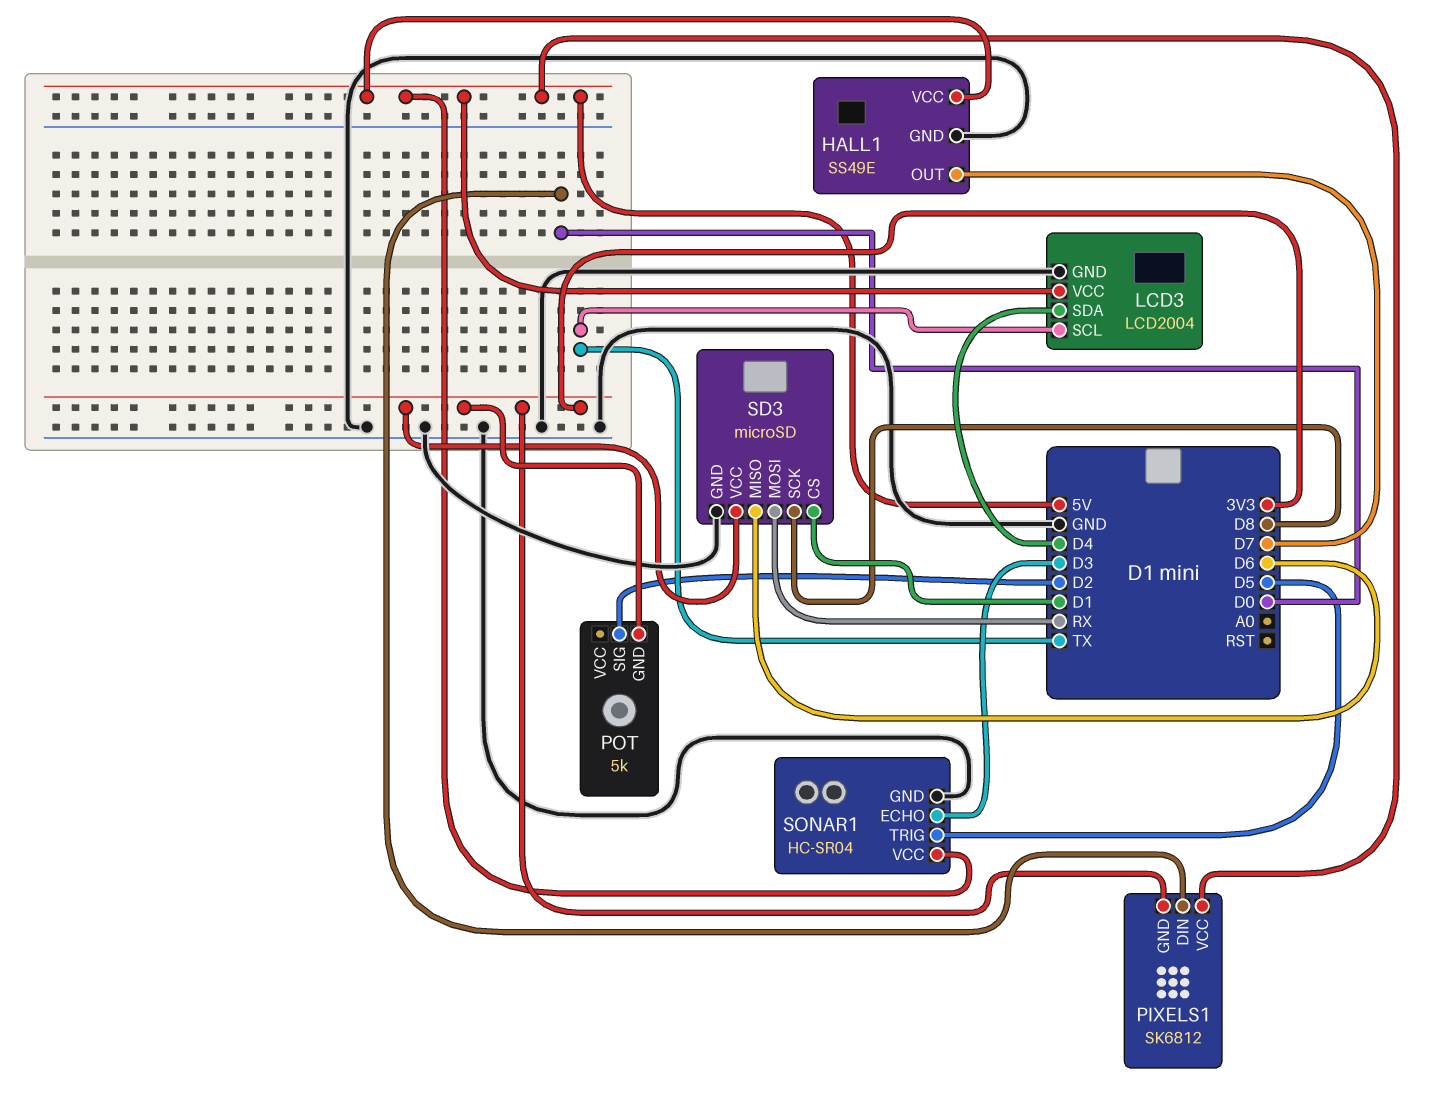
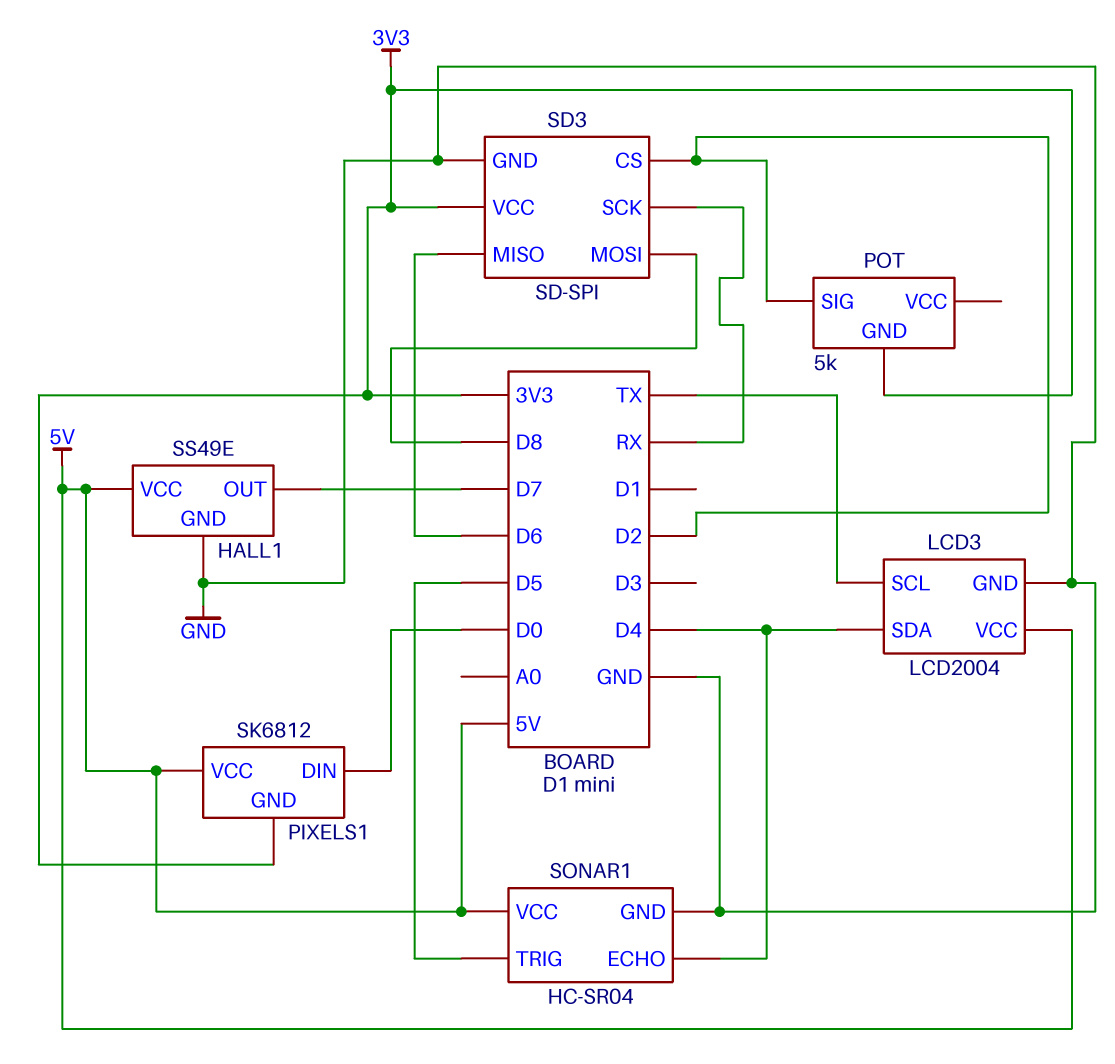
SD3: microSD -> SD-SPI
SD3 pin CS: D1 -> D2
SD3 pin MOSI: RX -> D8
SD3 pin SCK: D8 -> RX
SONAR1 pin ECHO: D3 -> D4

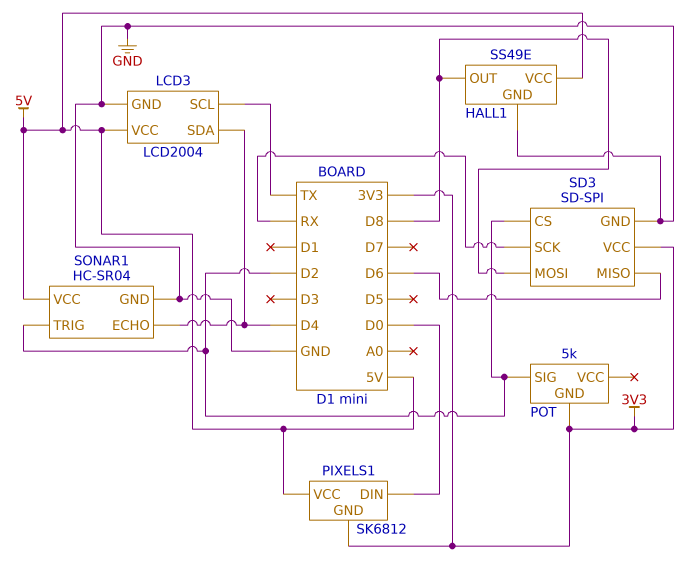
HALL1 pin OUT: D7 -> D8
SONAR1 pin TRIG: D5 -> D2

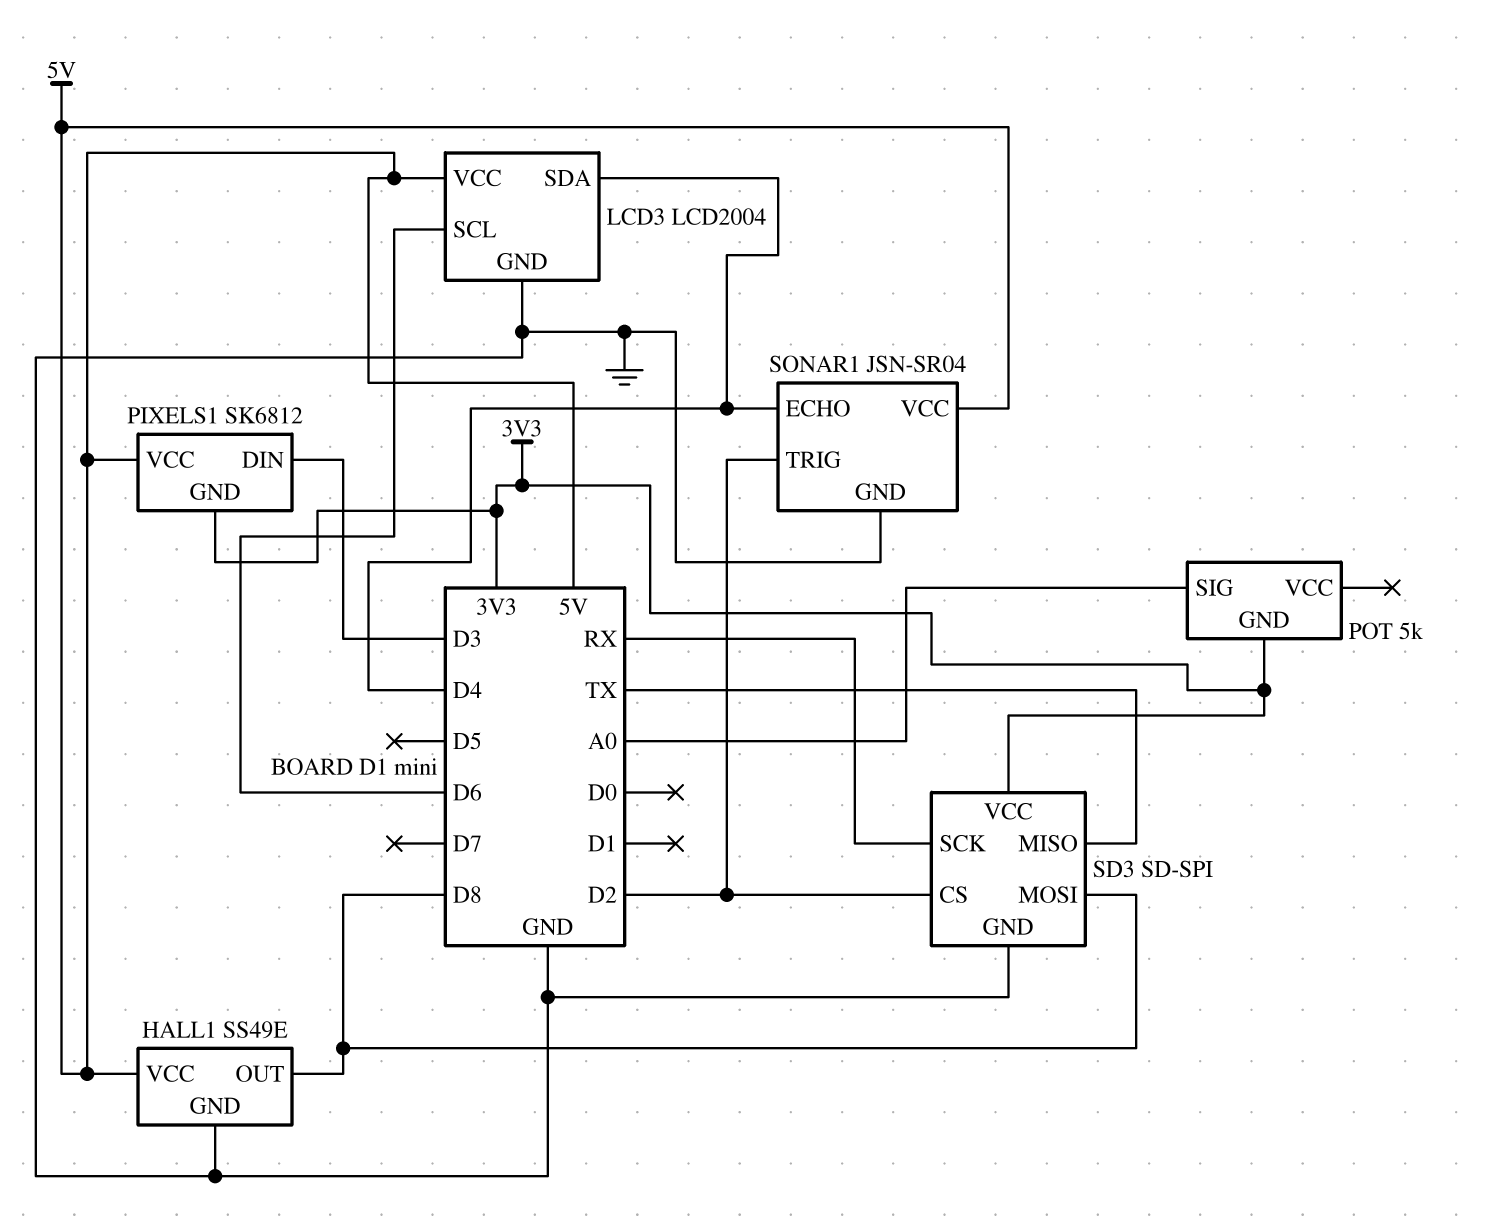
LCD3 pin SCL: TX -> D6
PIXELS1 pin DIN: D0 -> D3
POT pin SIG: D2 -> A0
SD3 pin MISO: D6 -> TX
SONAR1: HC-SR04 -> JSN-SR04

